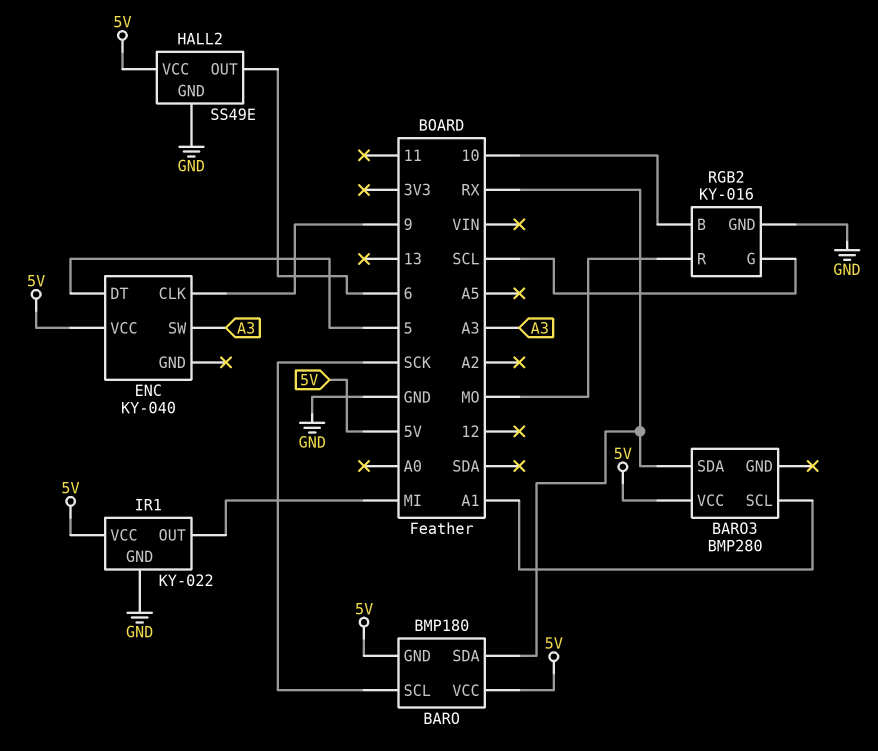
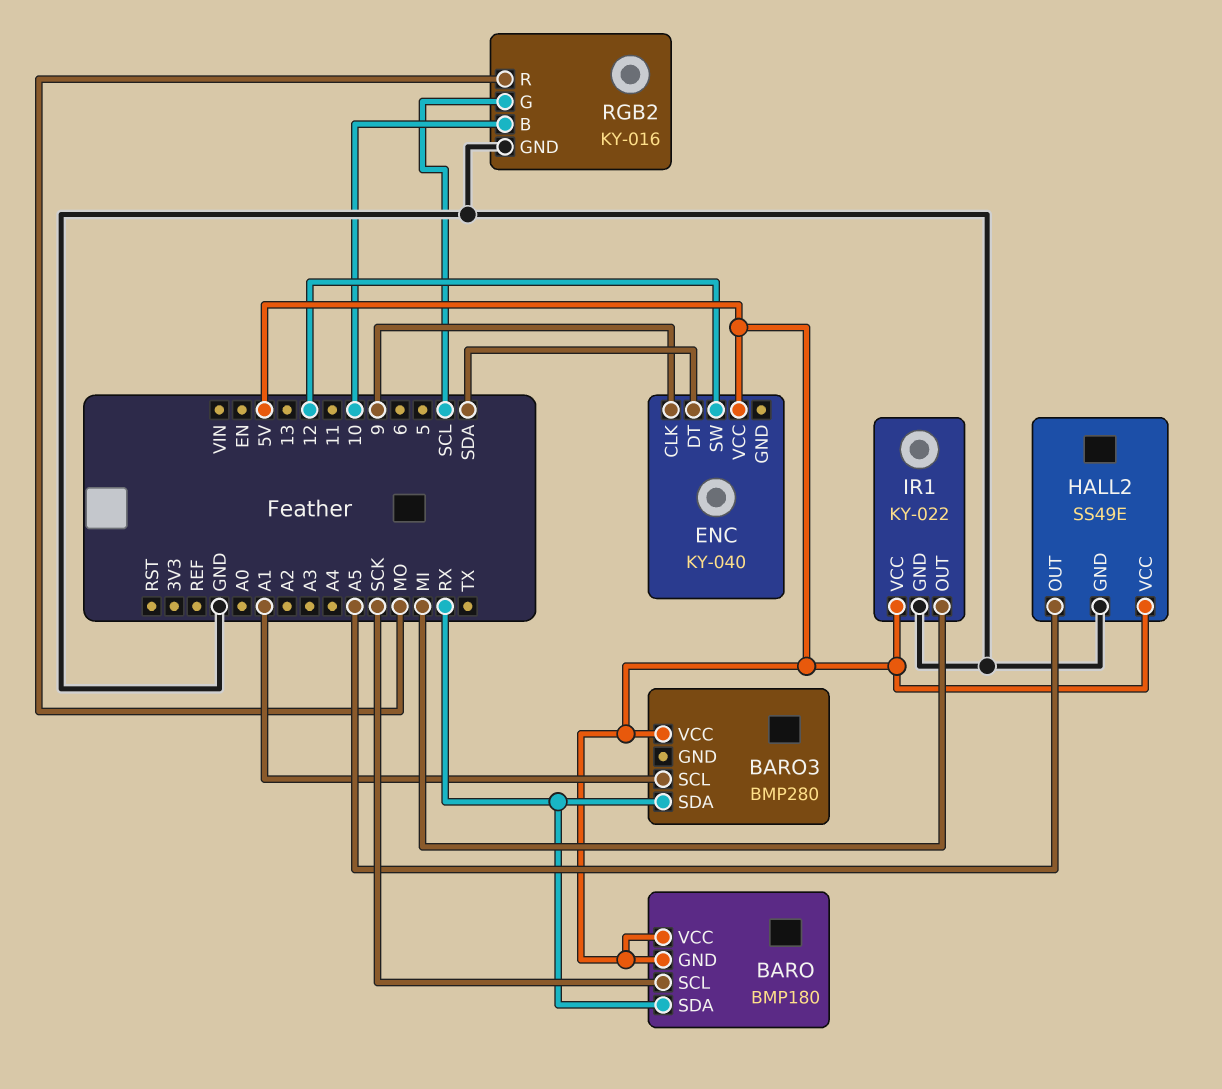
ENC pin DT: 5 -> SDA
ENC pin SW: A3 -> 12
HALL2 pin OUT: 6 -> A5

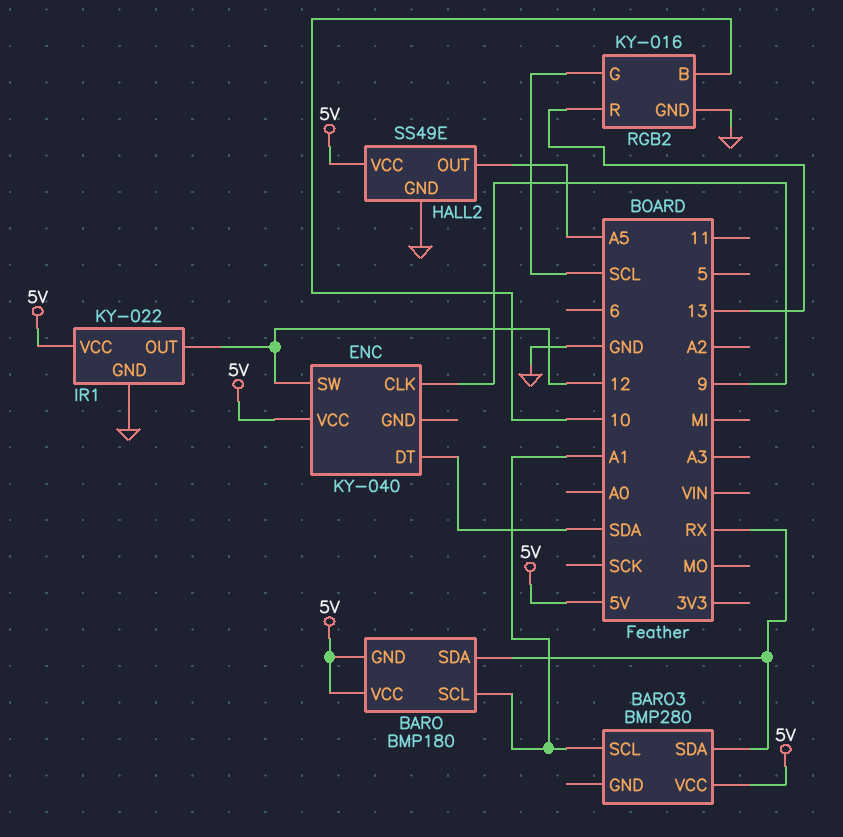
BARO pin SCL: SCK -> A1
IR1 pin OUT: MI -> 12
RGB2 pin R: MO -> 13

